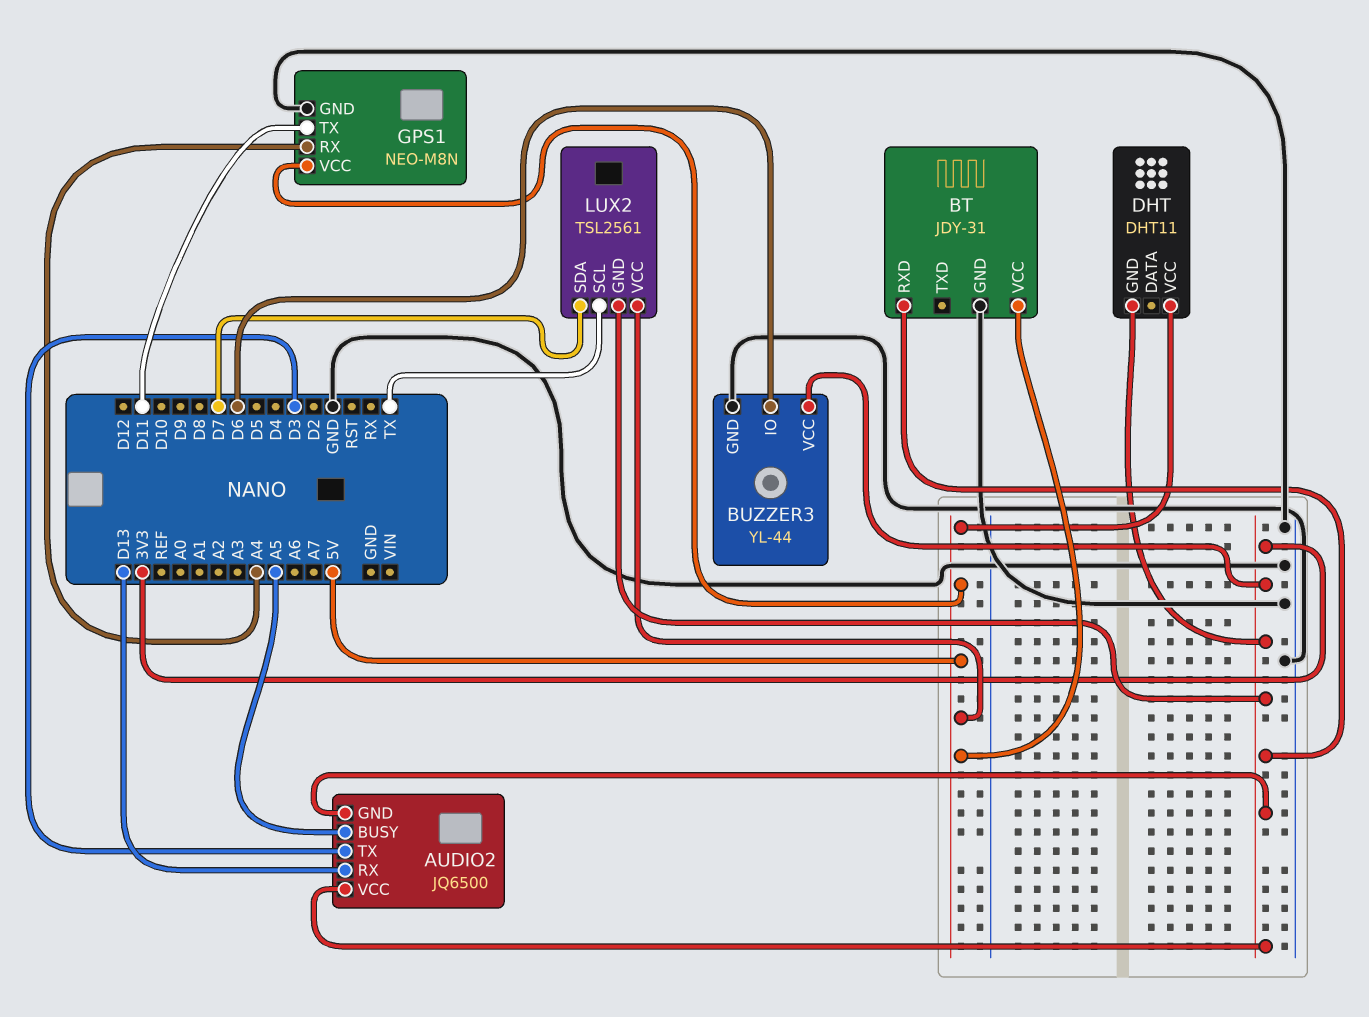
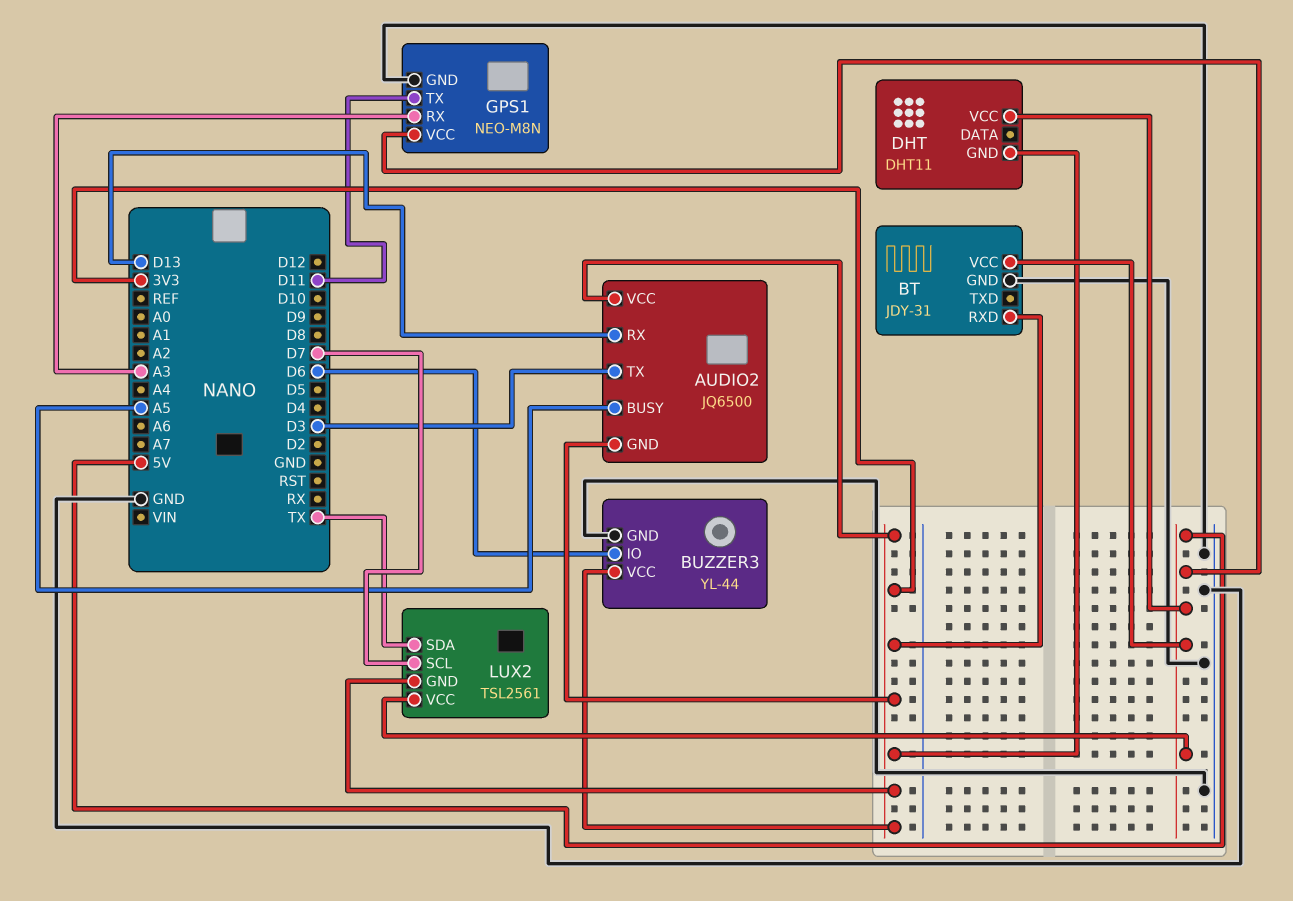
GPS1 pin RX: A4 -> A3
LUX2 pin SCL: TX -> D7
LUX2 pin SDA: D7 -> TX

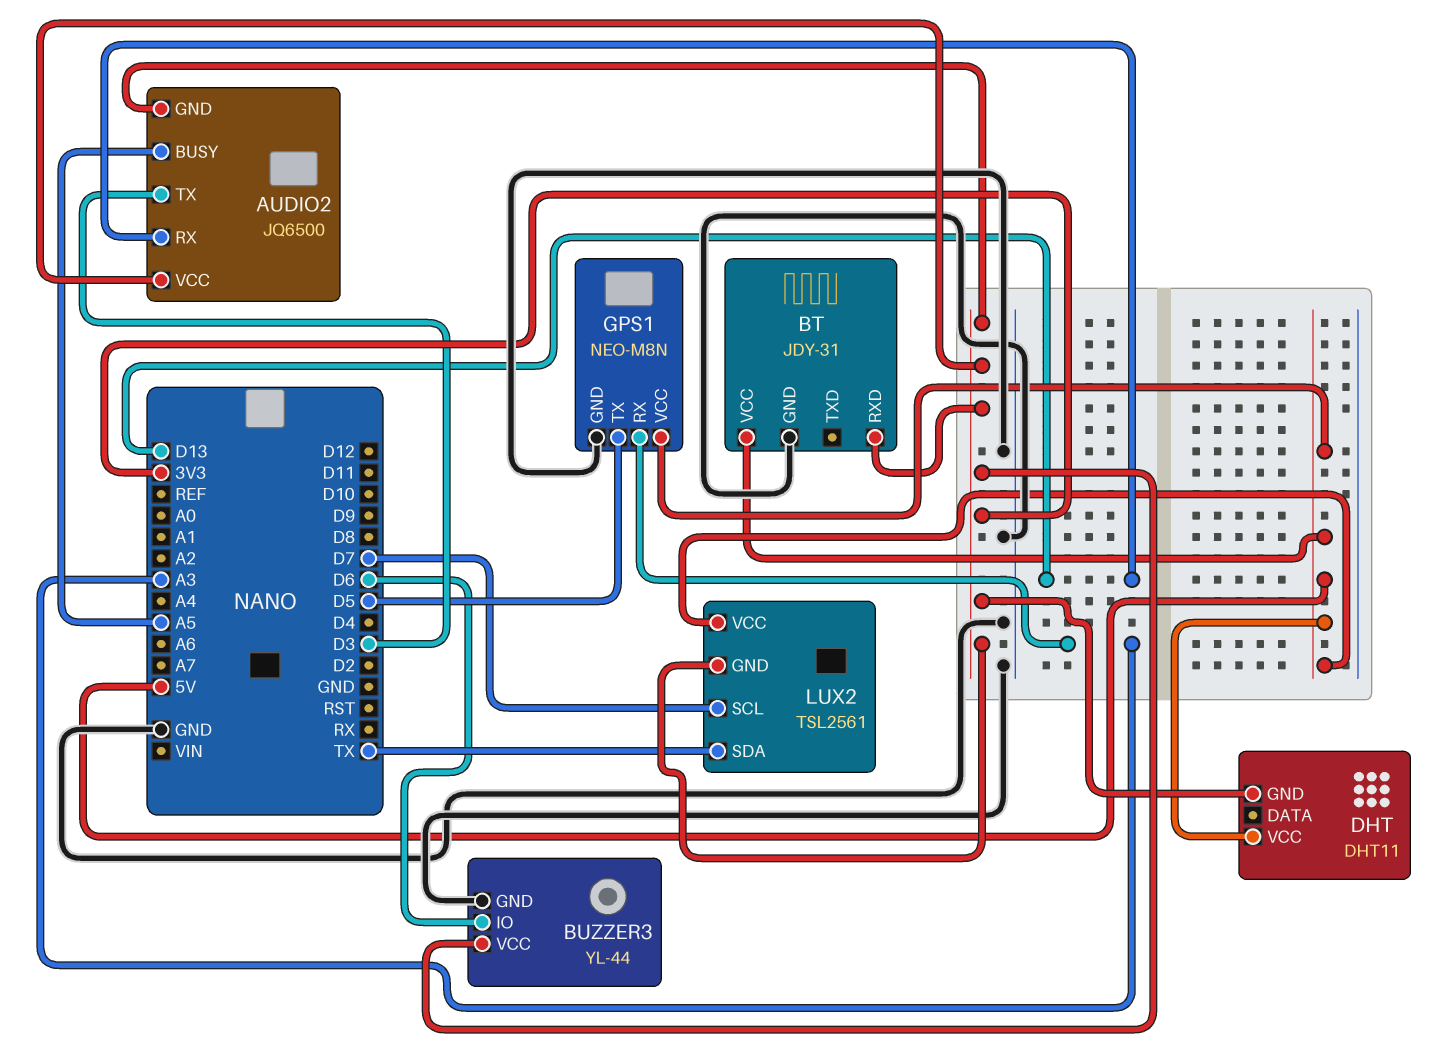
GPS1 pin TX: D11 -> D5

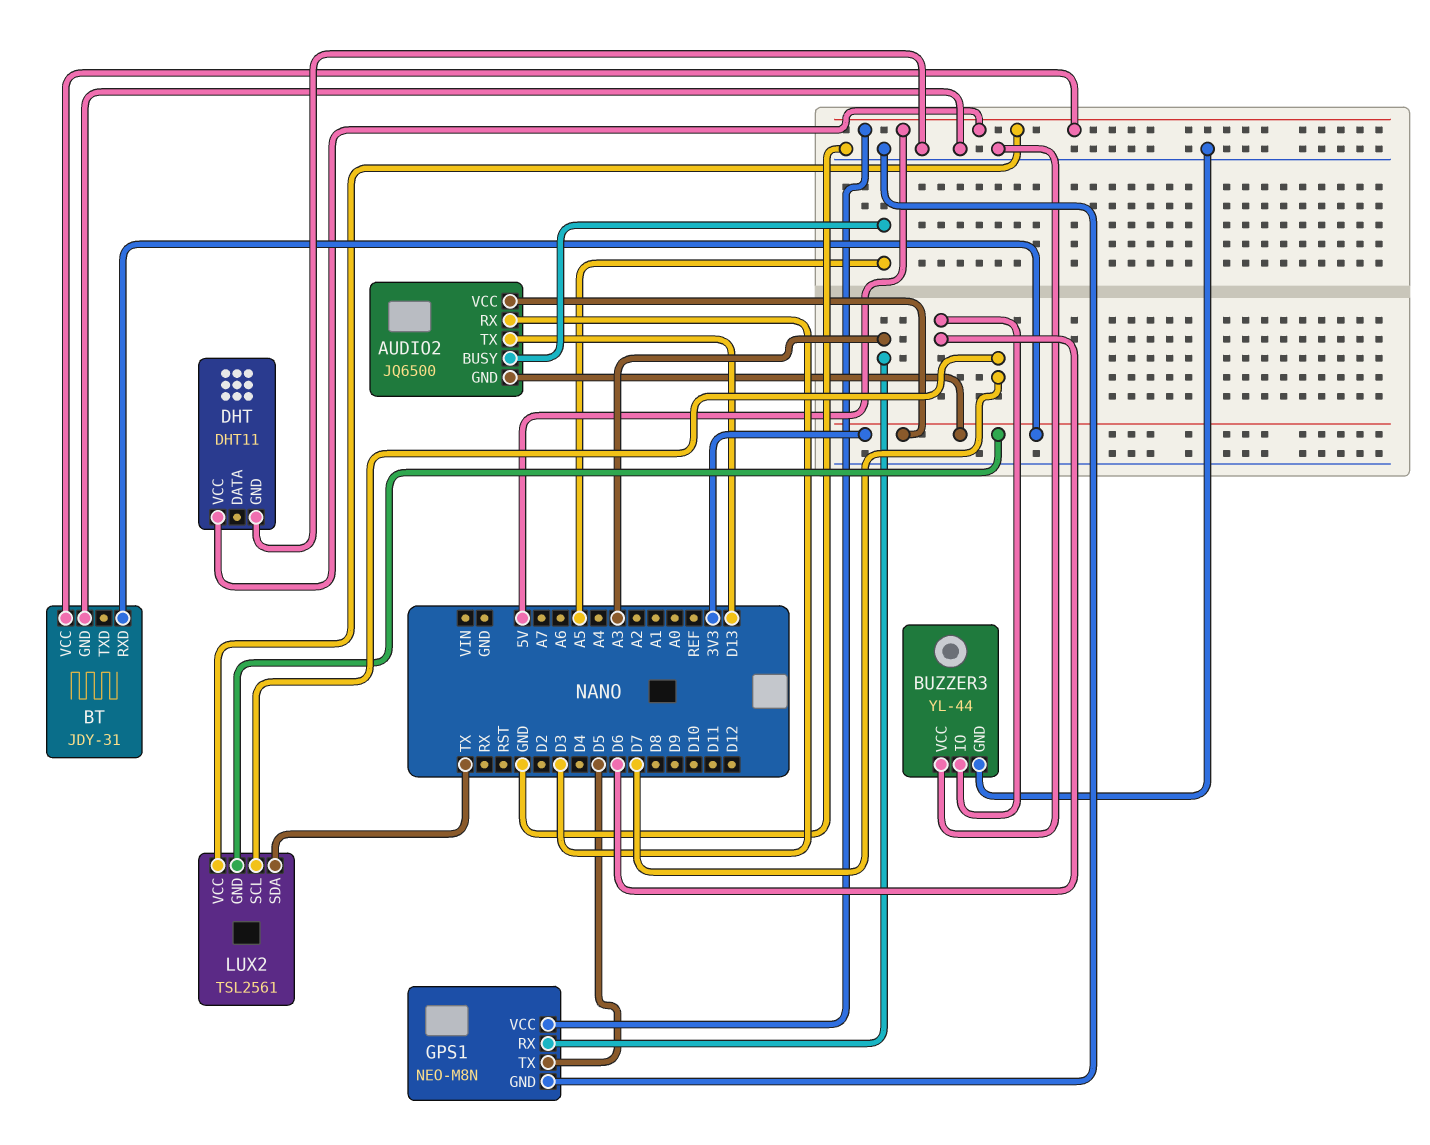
AUDIO2 pin RX: D13 -> D3
AUDIO2 pin TX: D3 -> D13
BUZZER3 pin VCC: 3V3 -> GND
DHT pin GND: 3V3 -> GND

